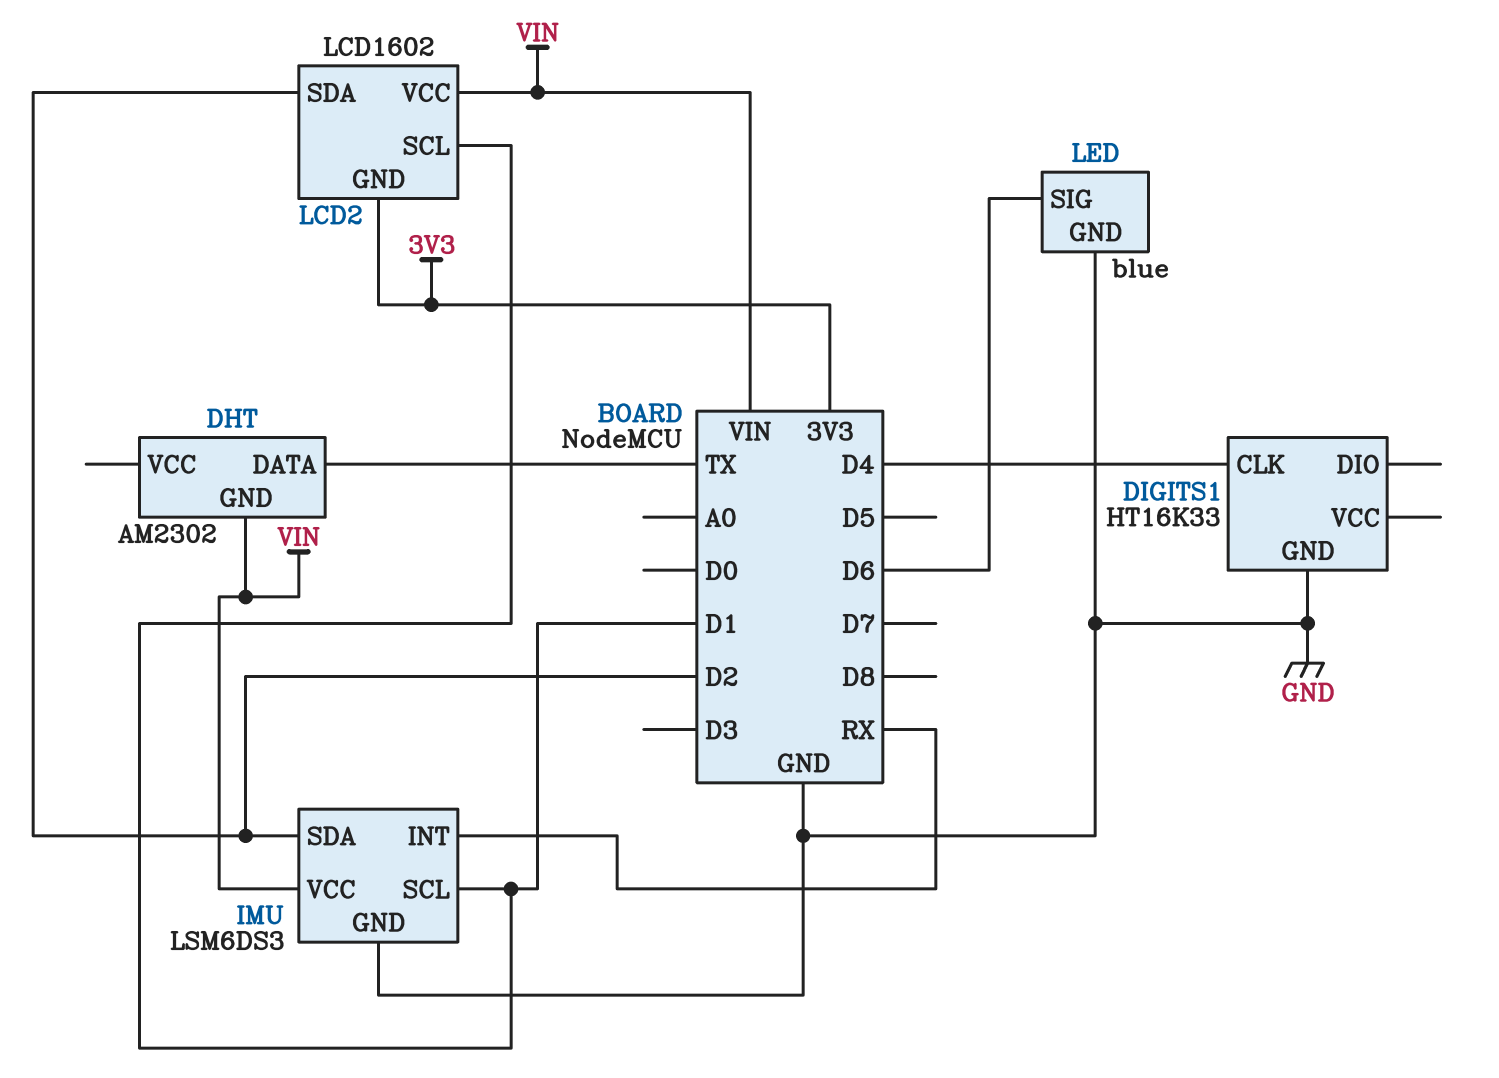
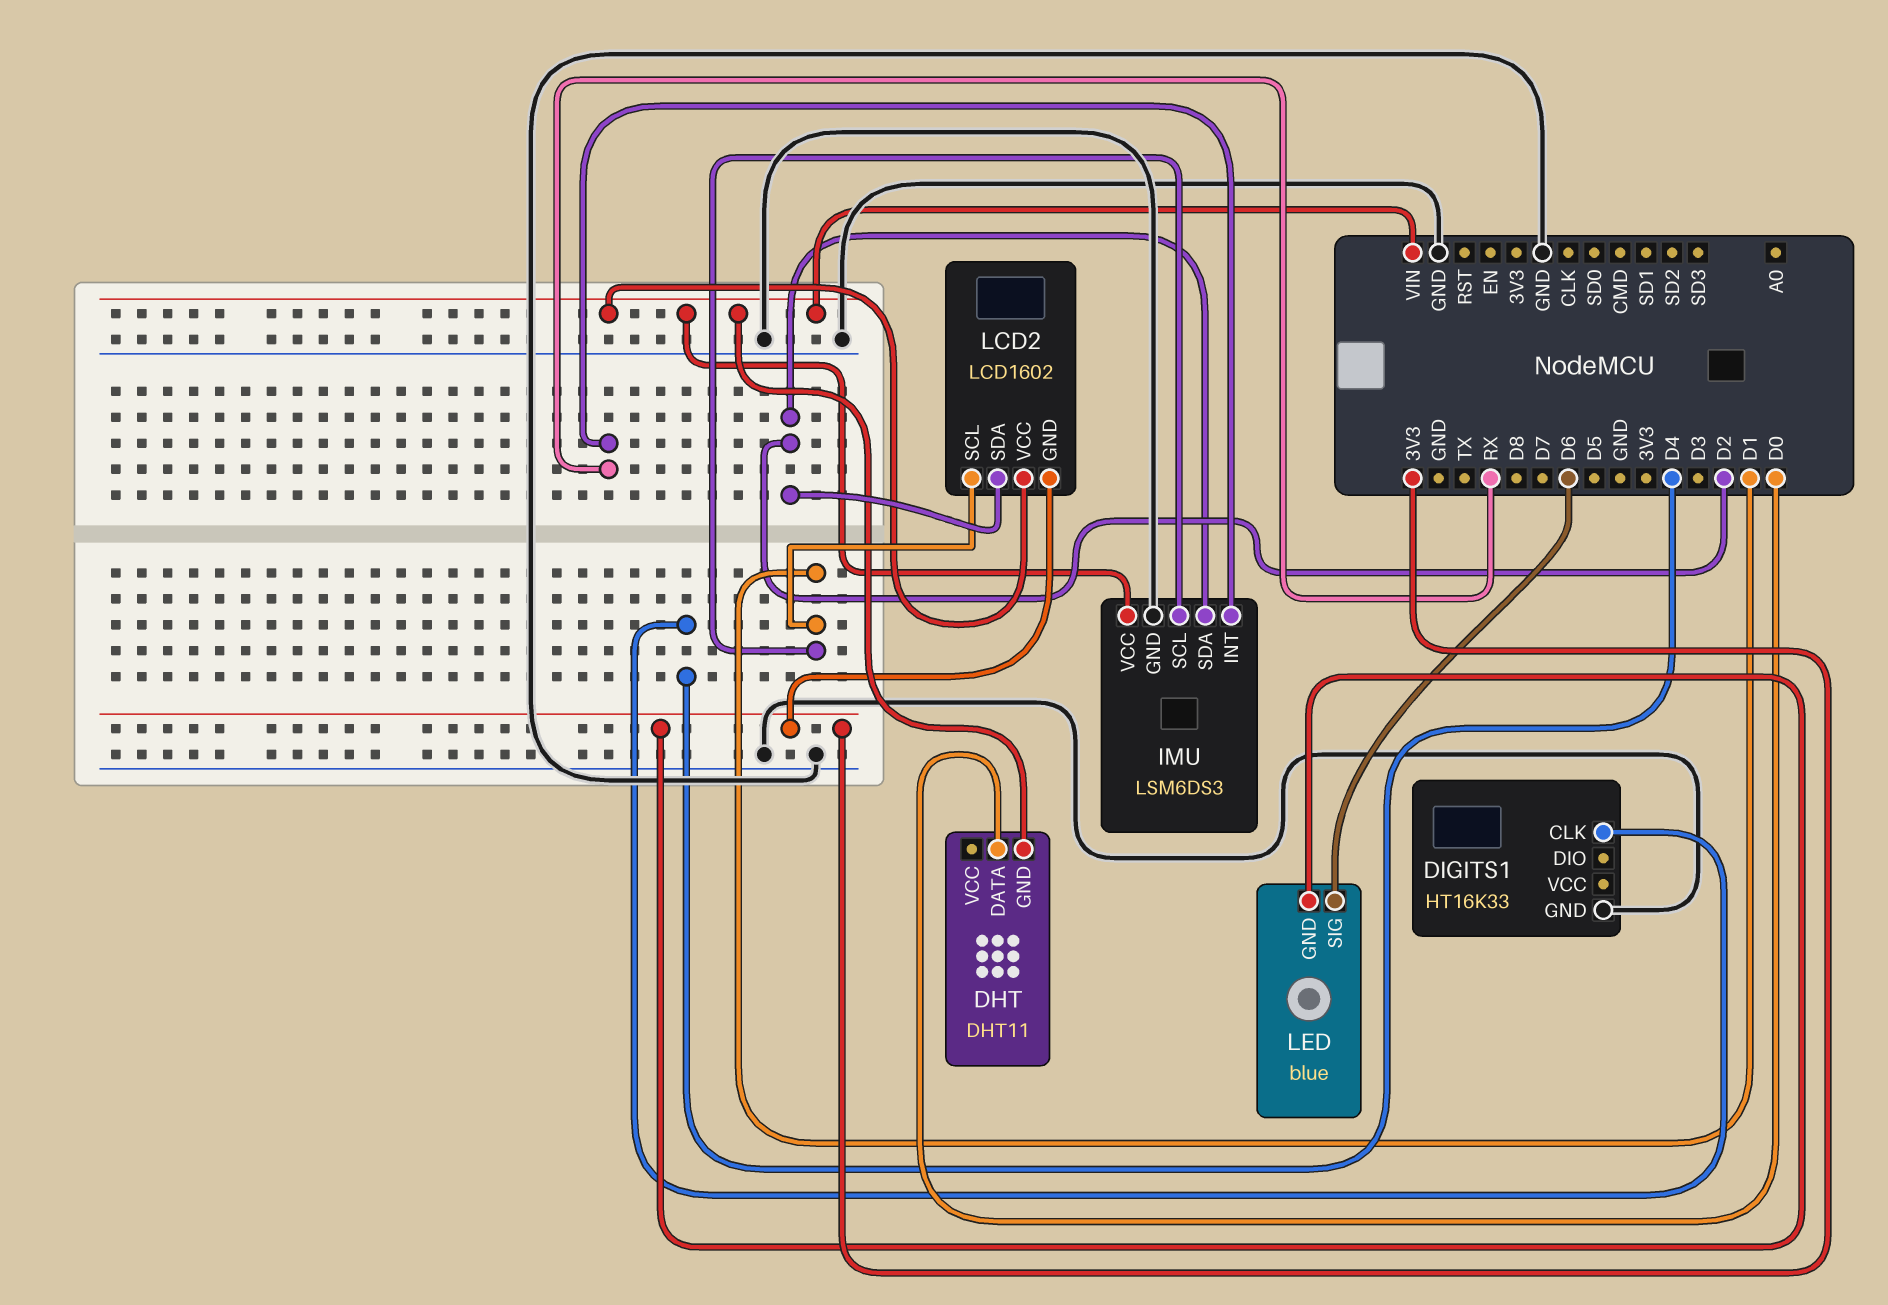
DHT: AM2302 -> DHT11
DHT pin DATA: TX -> D0
LED pin GND: GND -> 3V3

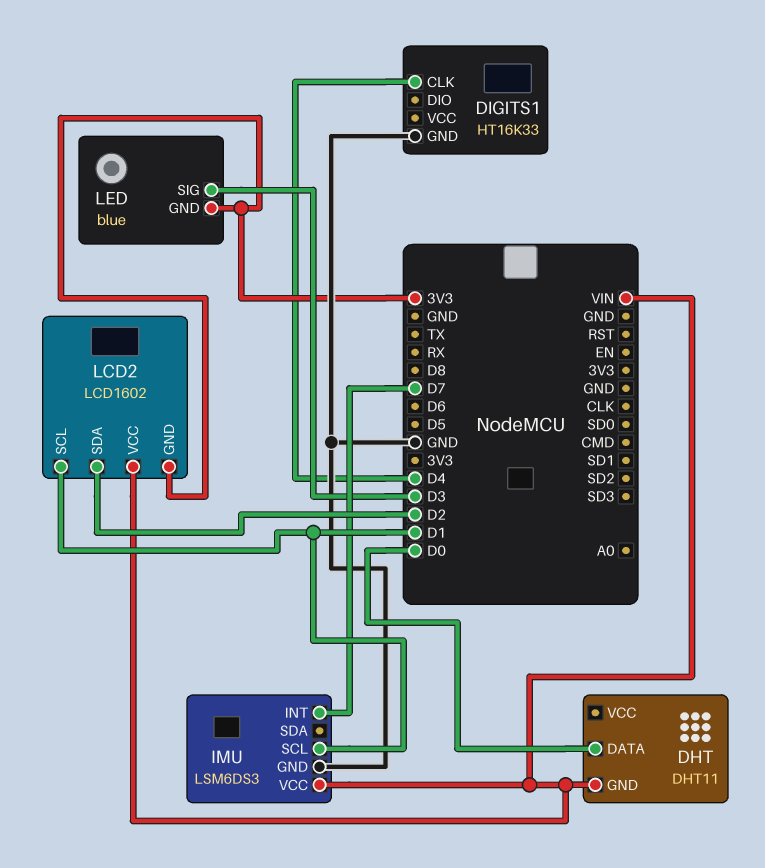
IMU pin INT: RX -> D7
IMU pin SDA: D2 -> none
LED pin SIG: D6 -> D3

